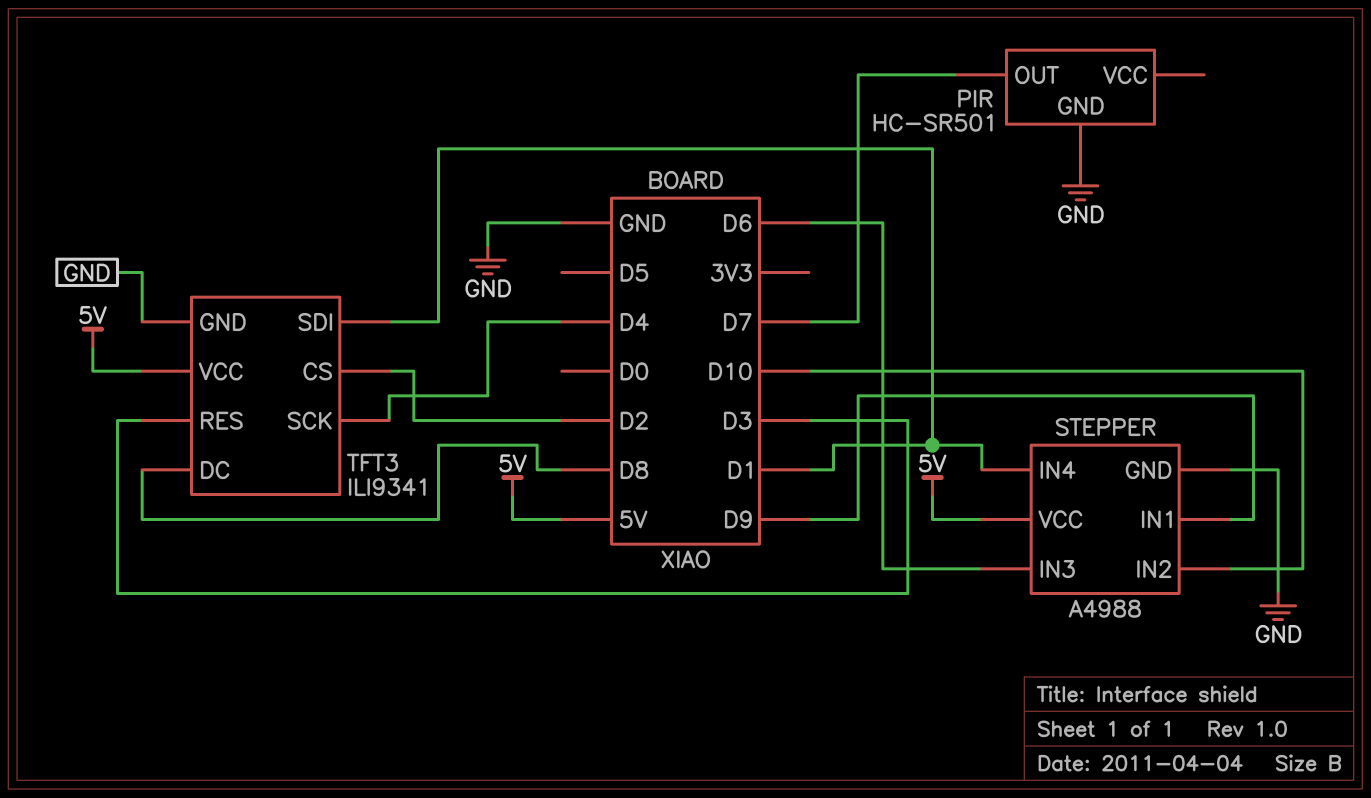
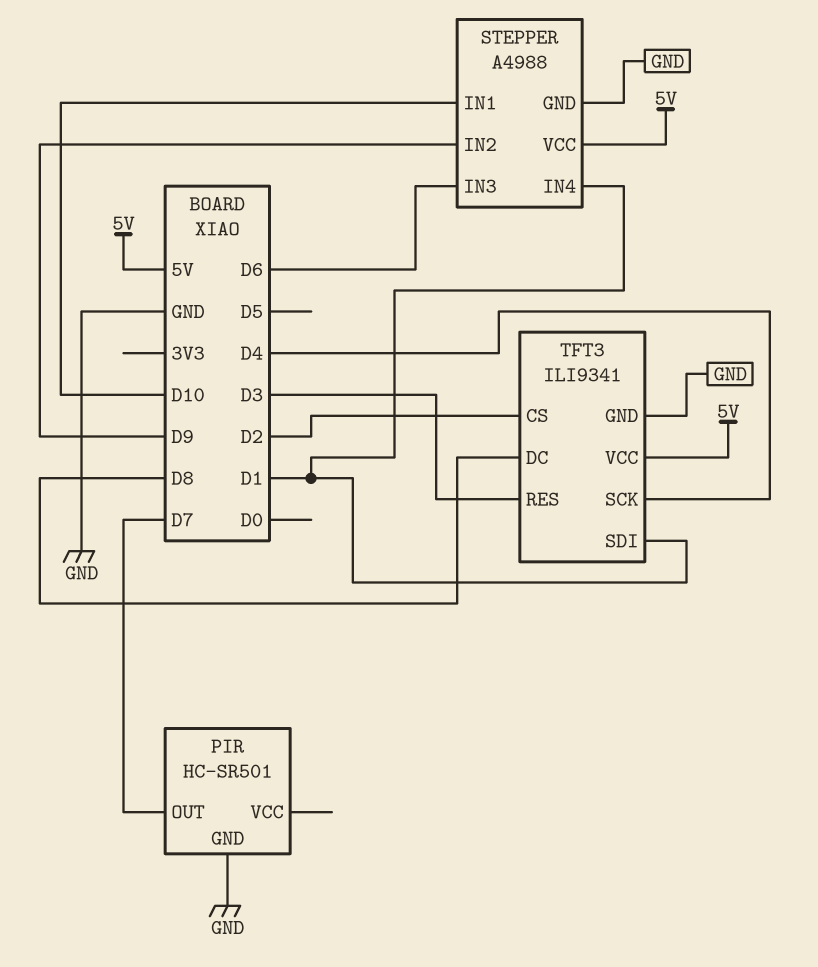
STEPPER pin IN1: D9 -> D10
STEPPER pin IN2: D10 -> D9

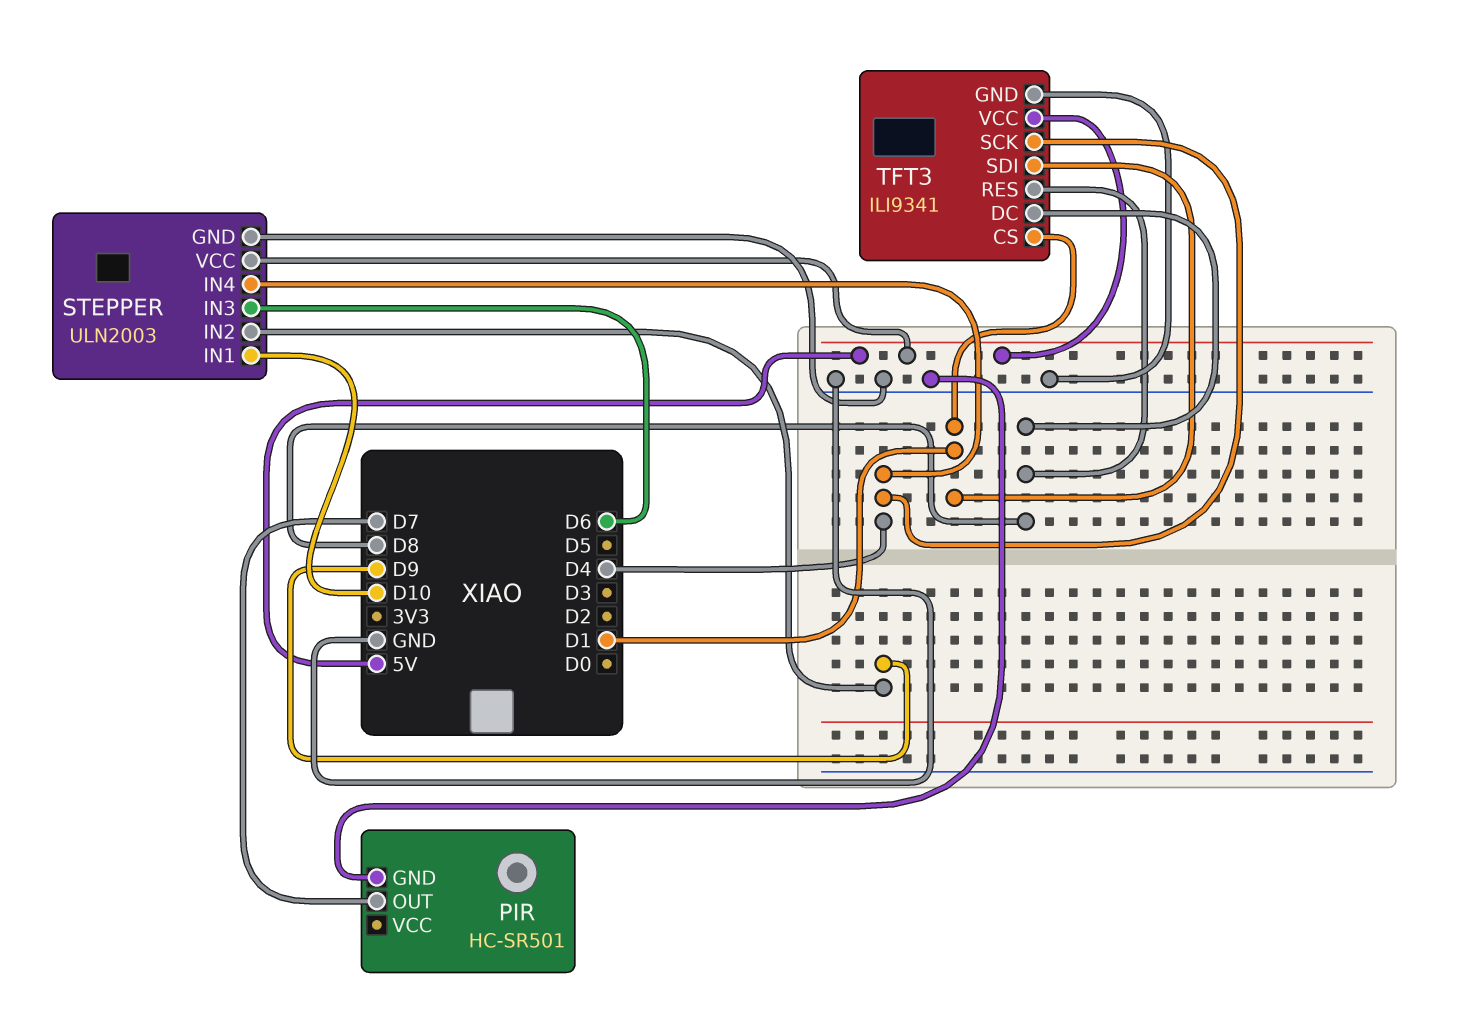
STEPPER: A4988 -> ULN2003
STEPPER pin IN4: D1 -> D4
TFT3 pin CS: D2 -> D1
TFT3 pin RES: D3 -> D8

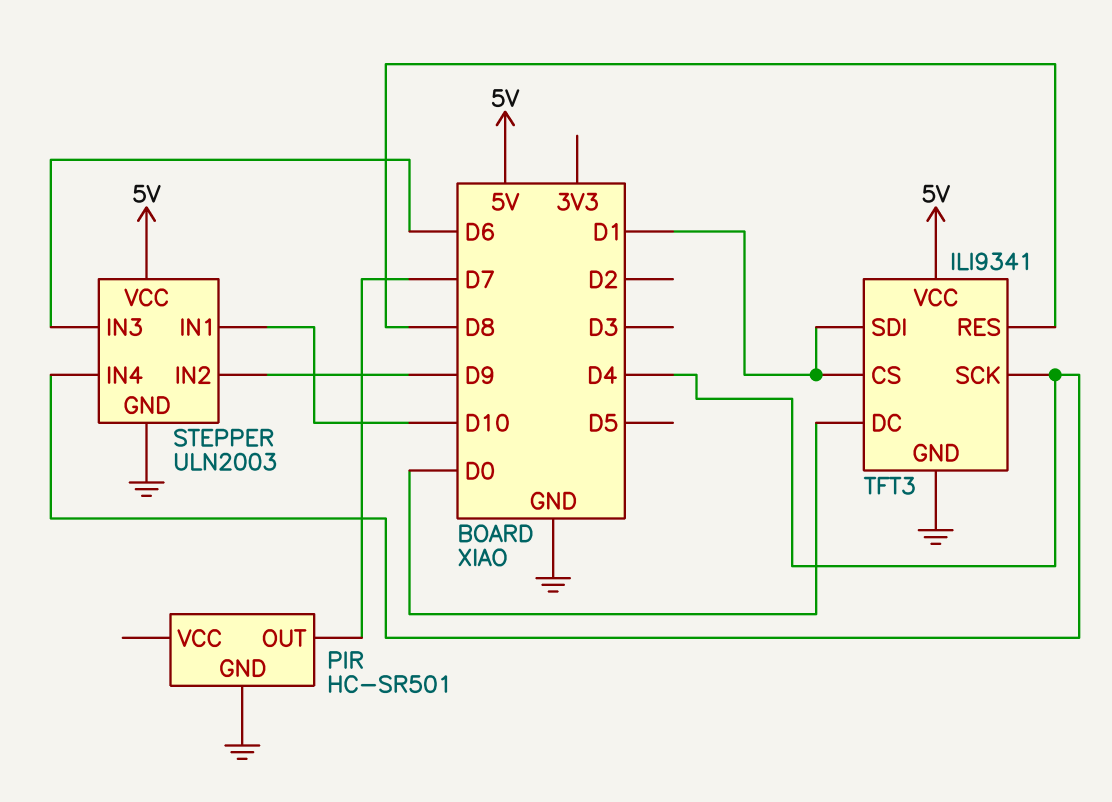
TFT3 pin DC: D8 -> D0

